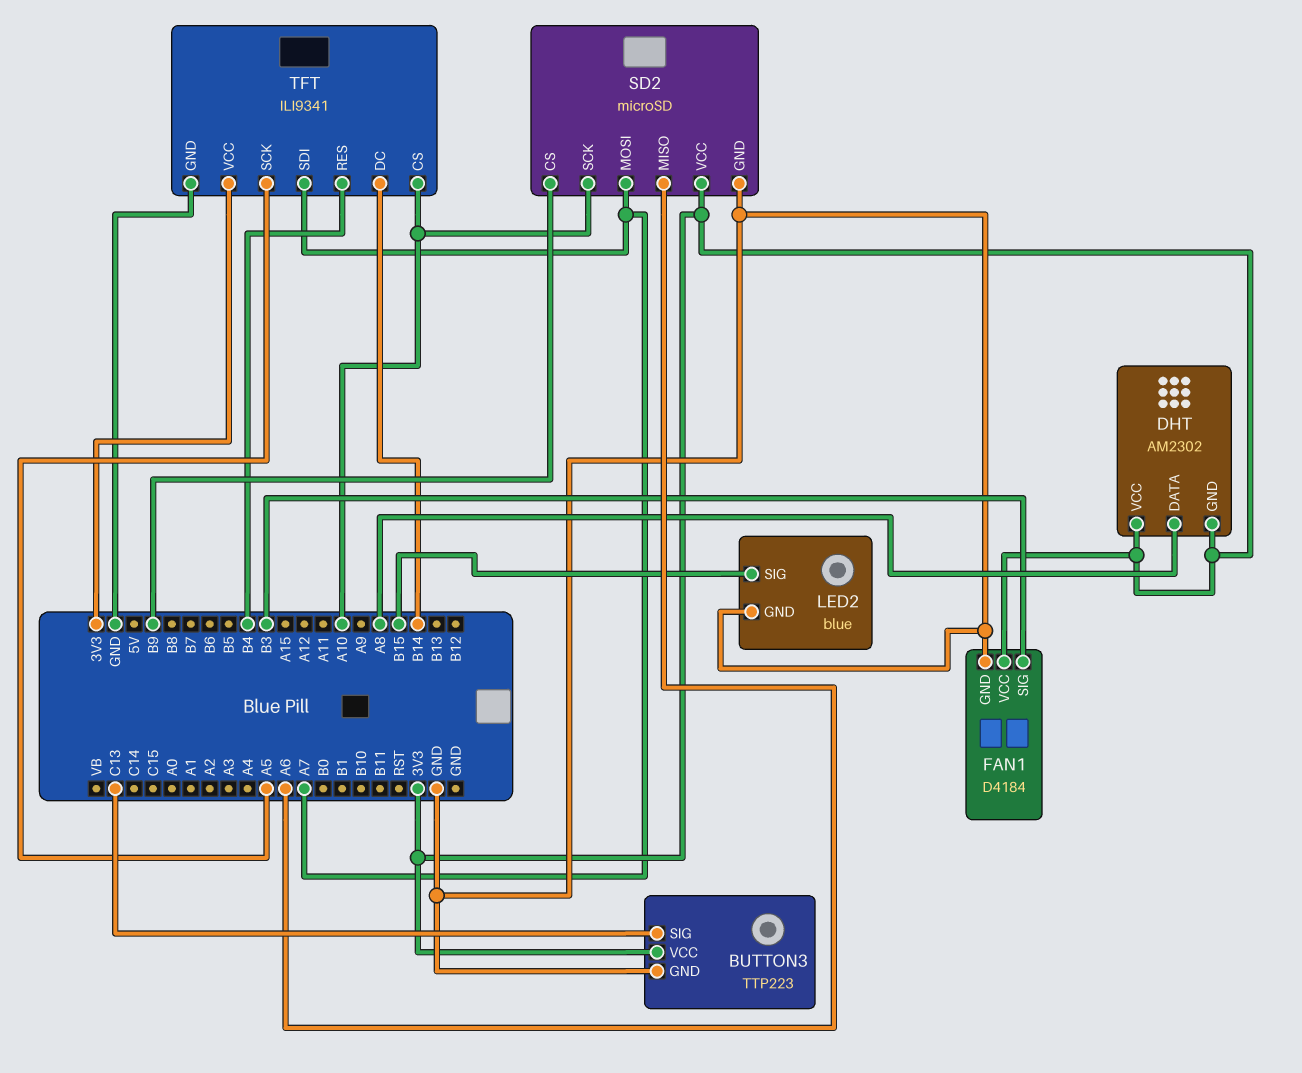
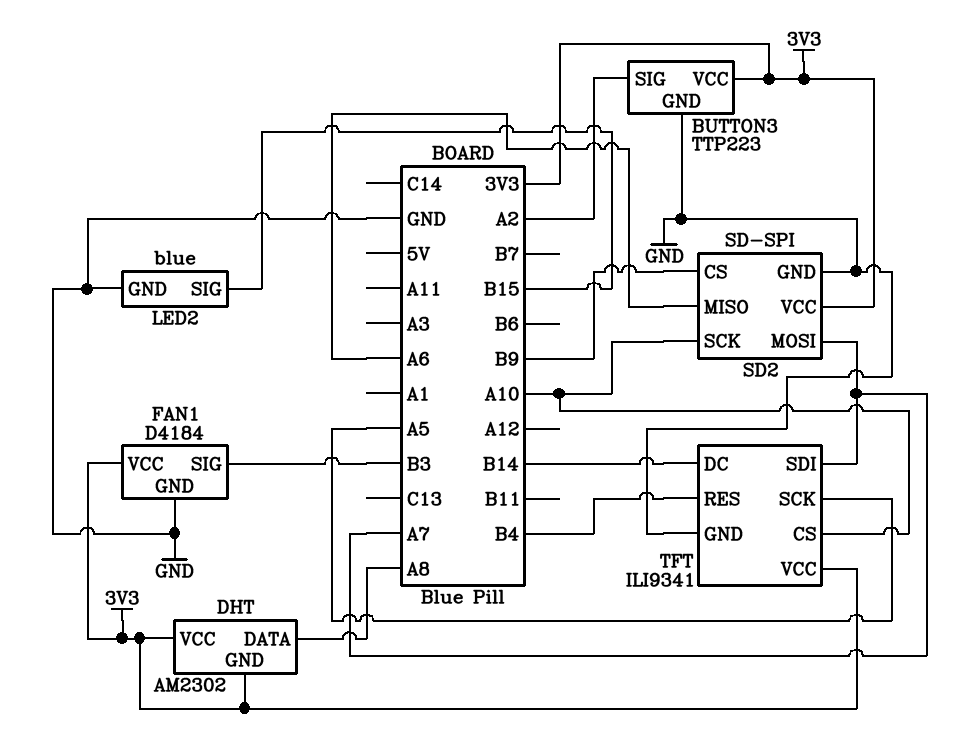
BUTTON3 pin SIG: C13 -> A2
SD2: microSD -> SD-SPI

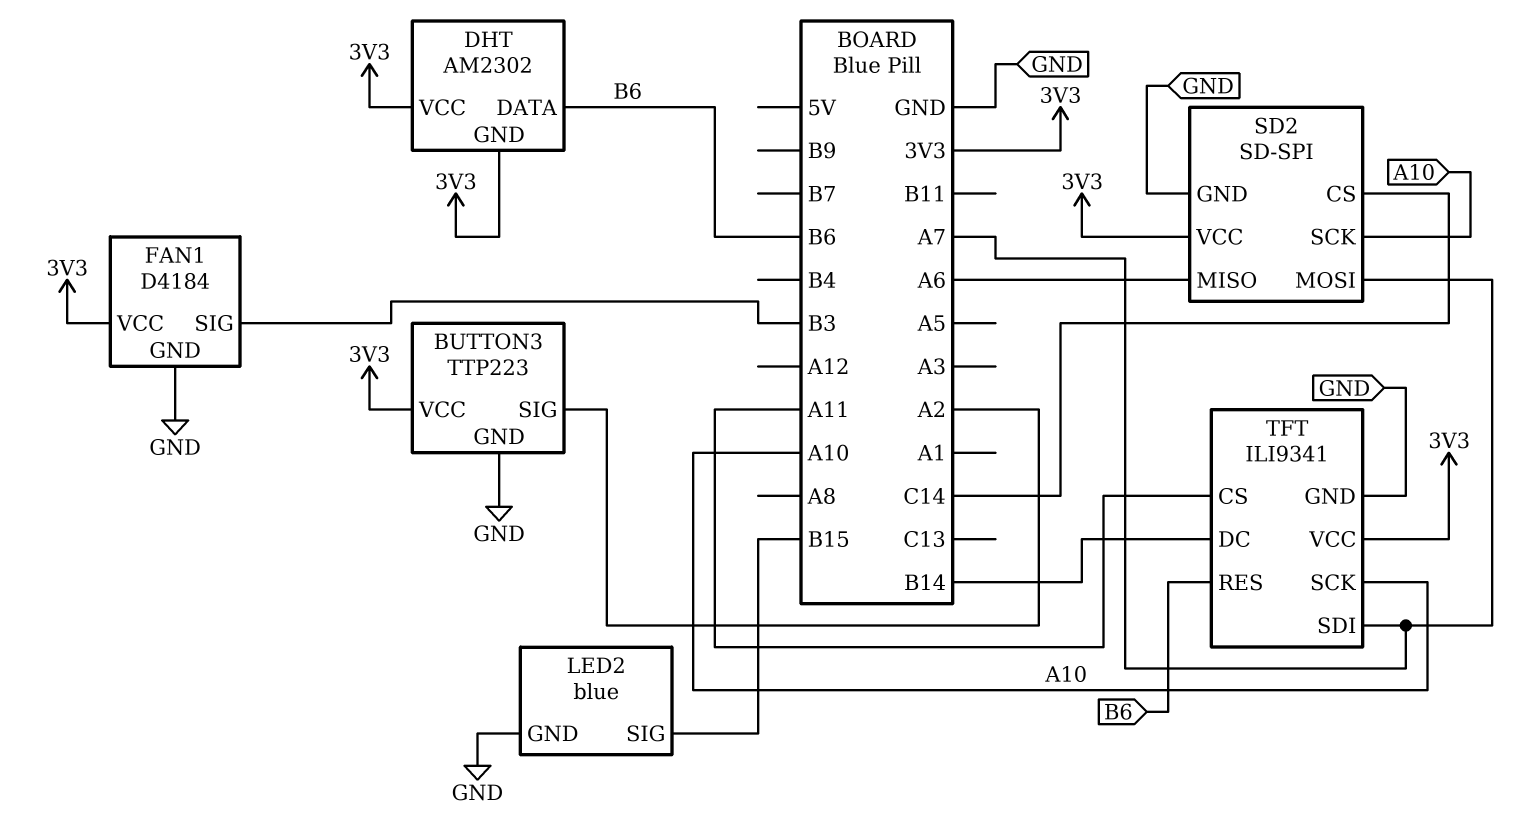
DHT pin DATA: A8 -> B6
SD2 pin CS: B9 -> C14
TFT pin CS: A10 -> A11
TFT pin RES: B4 -> B6
TFT pin SCK: A5 -> A10

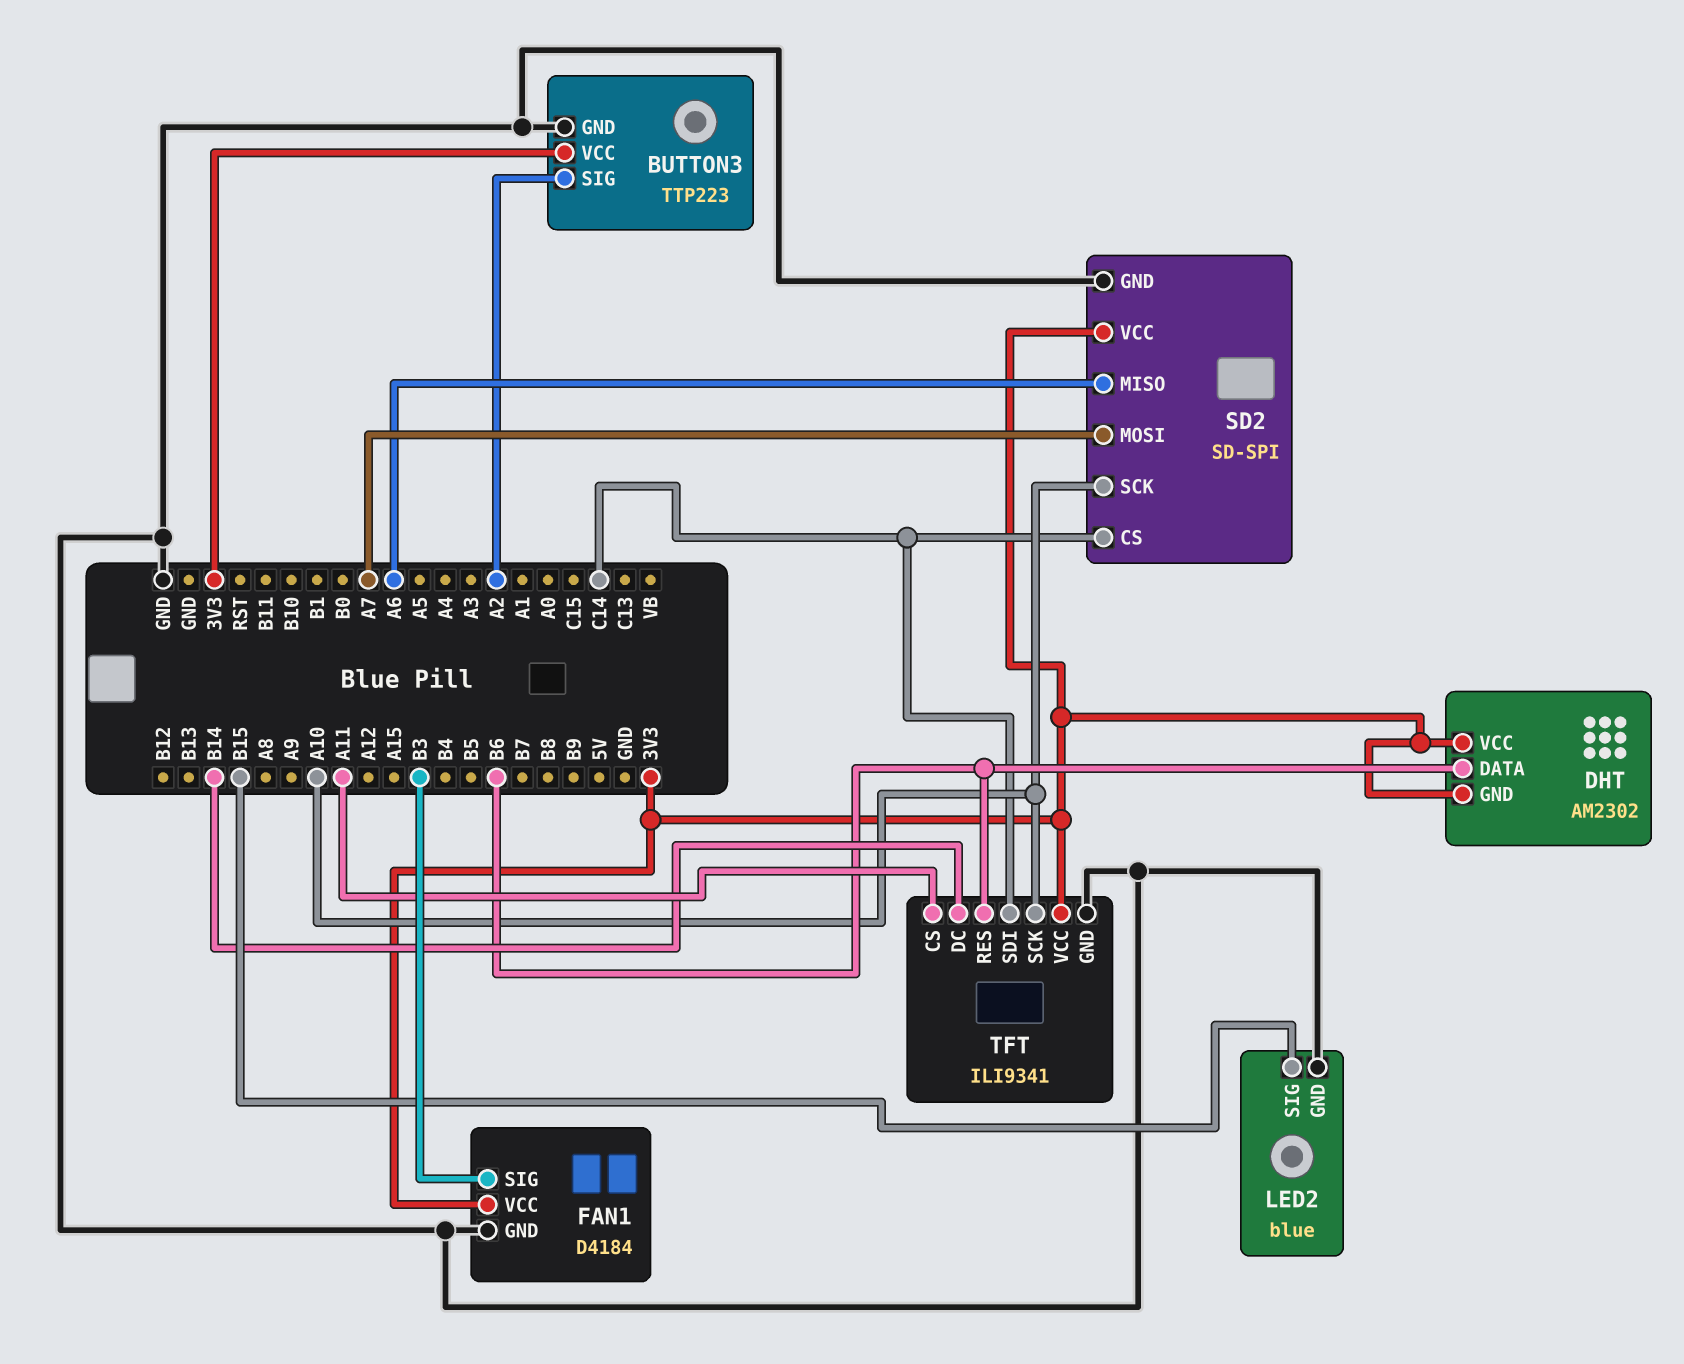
TFT pin SDI: A7 -> C14

